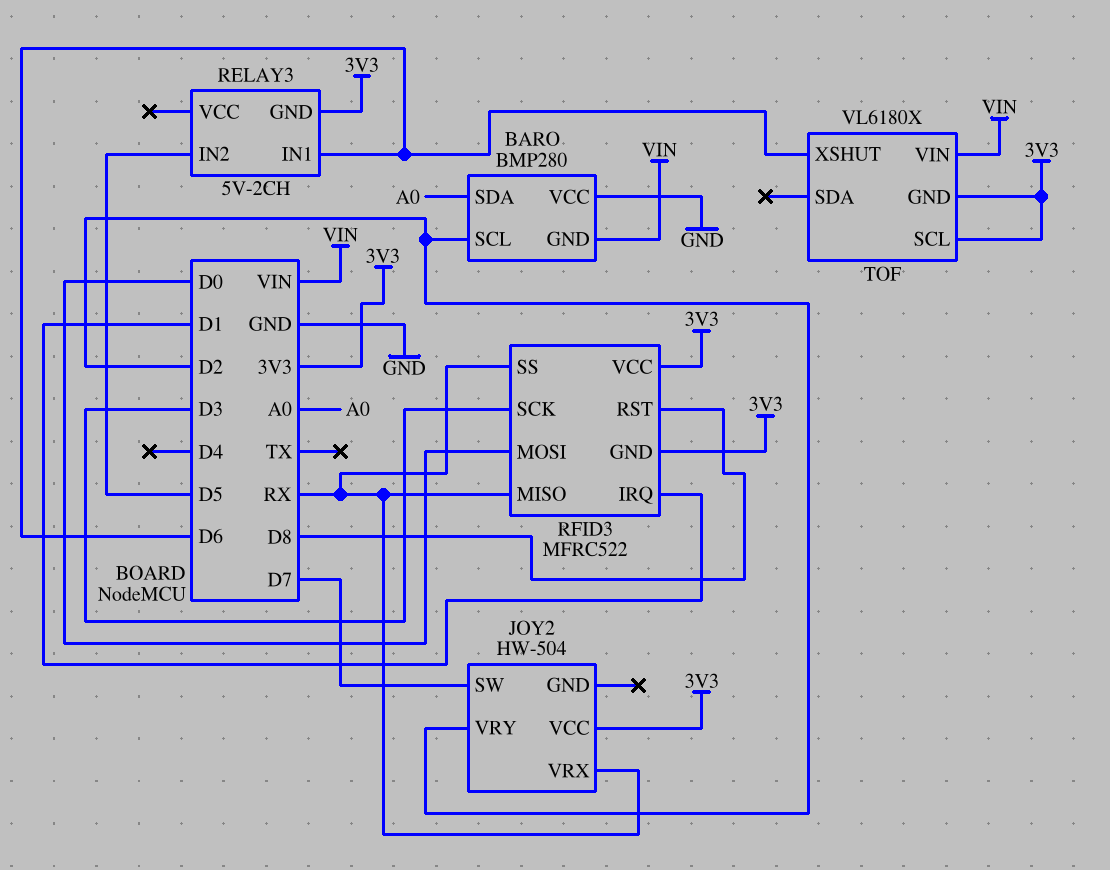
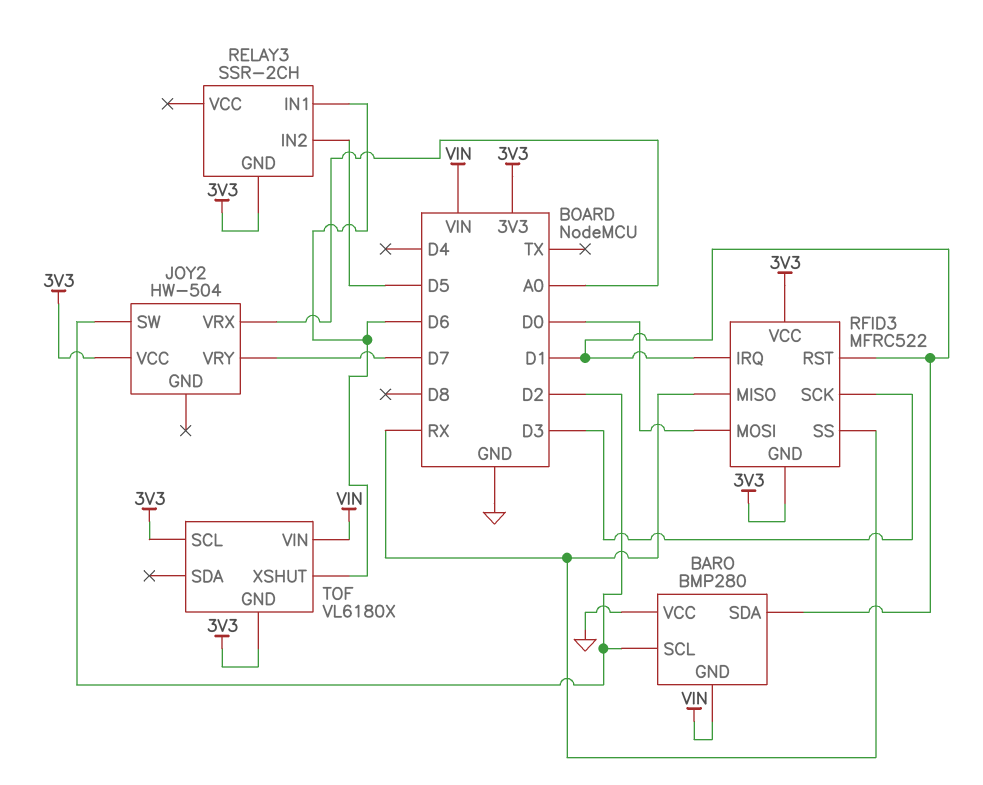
BARO pin SDA: A0 -> D1
JOY2 pin SW: D7 -> D2
JOY2 pin VRX: RX -> A0
JOY2 pin VRY: D2 -> D7
RELAY3: 5V-2CH -> SSR-2CH
RFID3 pin RST: D8 -> D1

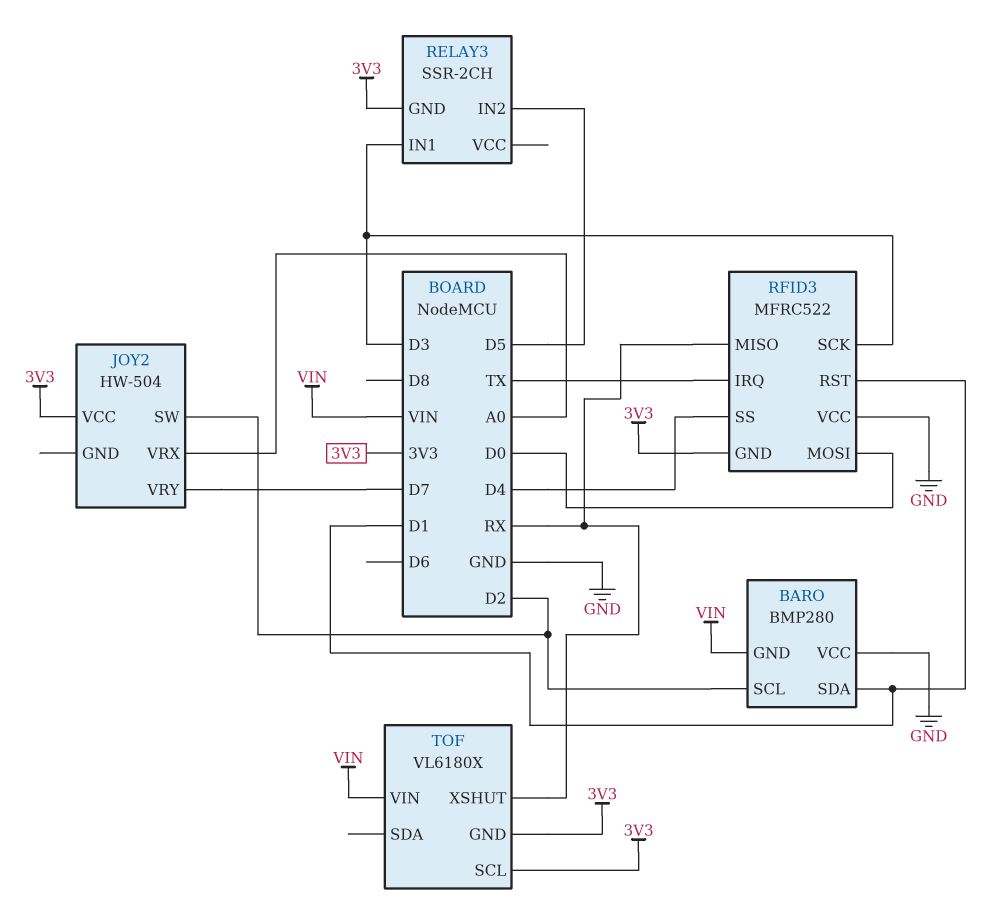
RELAY3 pin IN1: D6 -> D3
RFID3 pin IRQ: D1 -> TX
RFID3 pin SS: RX -> D4
RFID3 pin VCC: 3V3 -> GND
TOF pin XSHUT: D6 -> RX

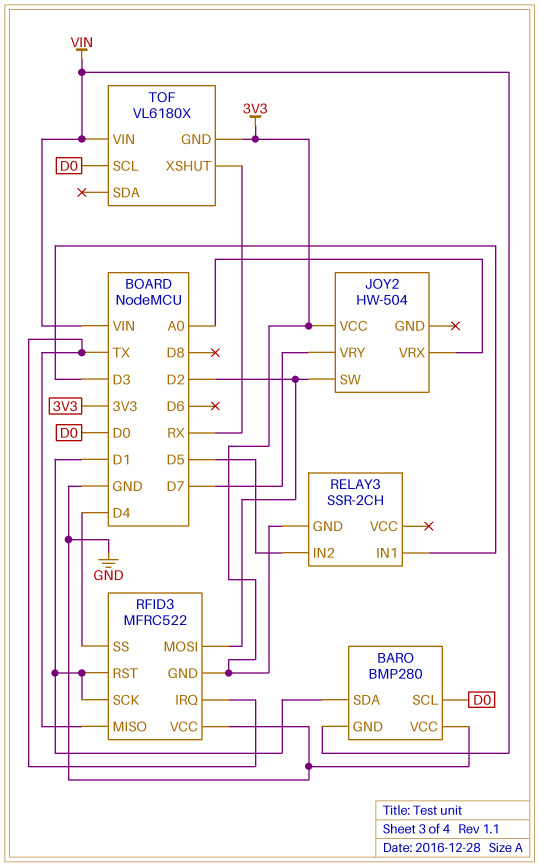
BARO pin SCL: D2 -> D0
RFID3 pin MISO: RX -> TX
RFID3 pin MOSI: D0 -> D2
RFID3 pin SCK: D3 -> D1
TOF pin SCL: 3V3 -> D0

